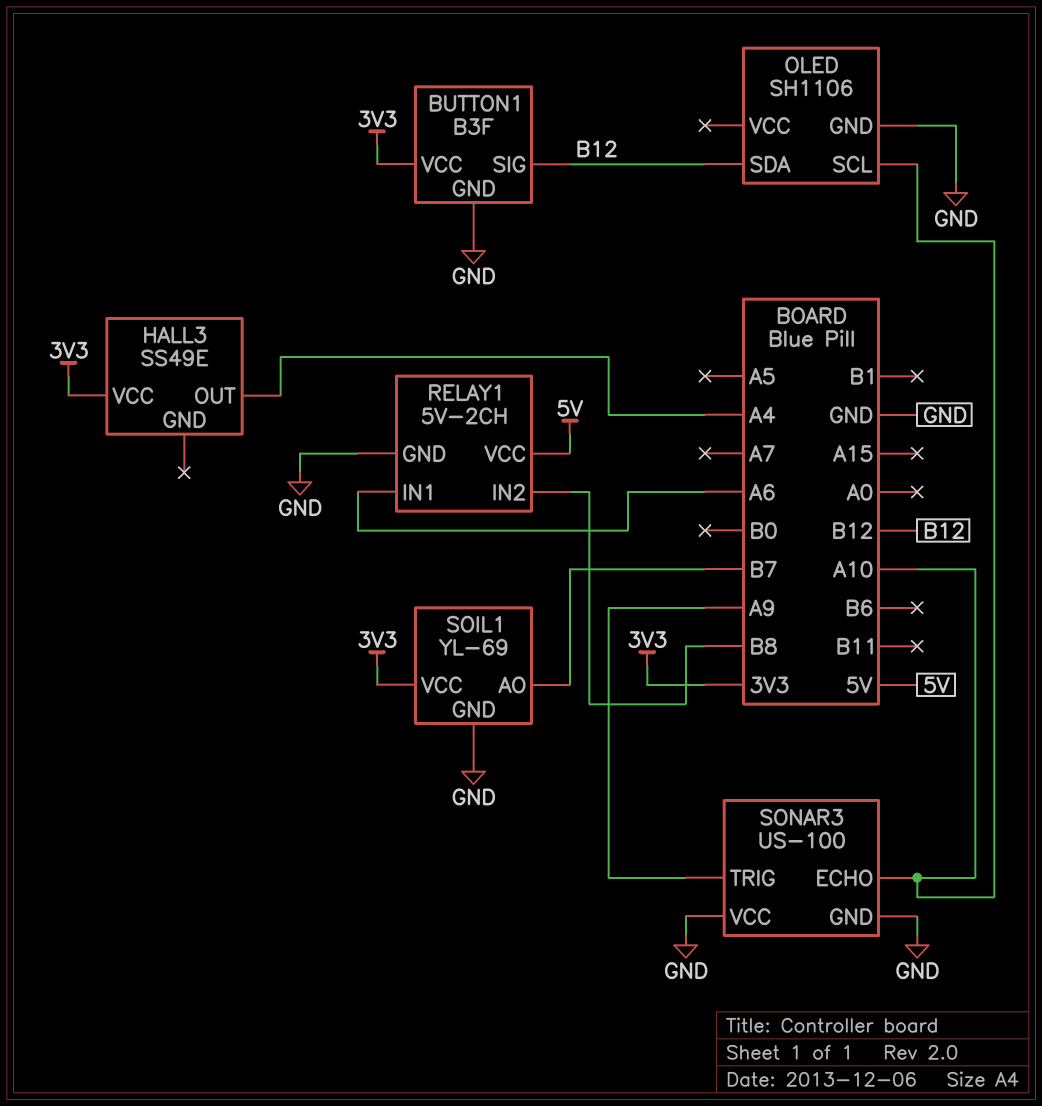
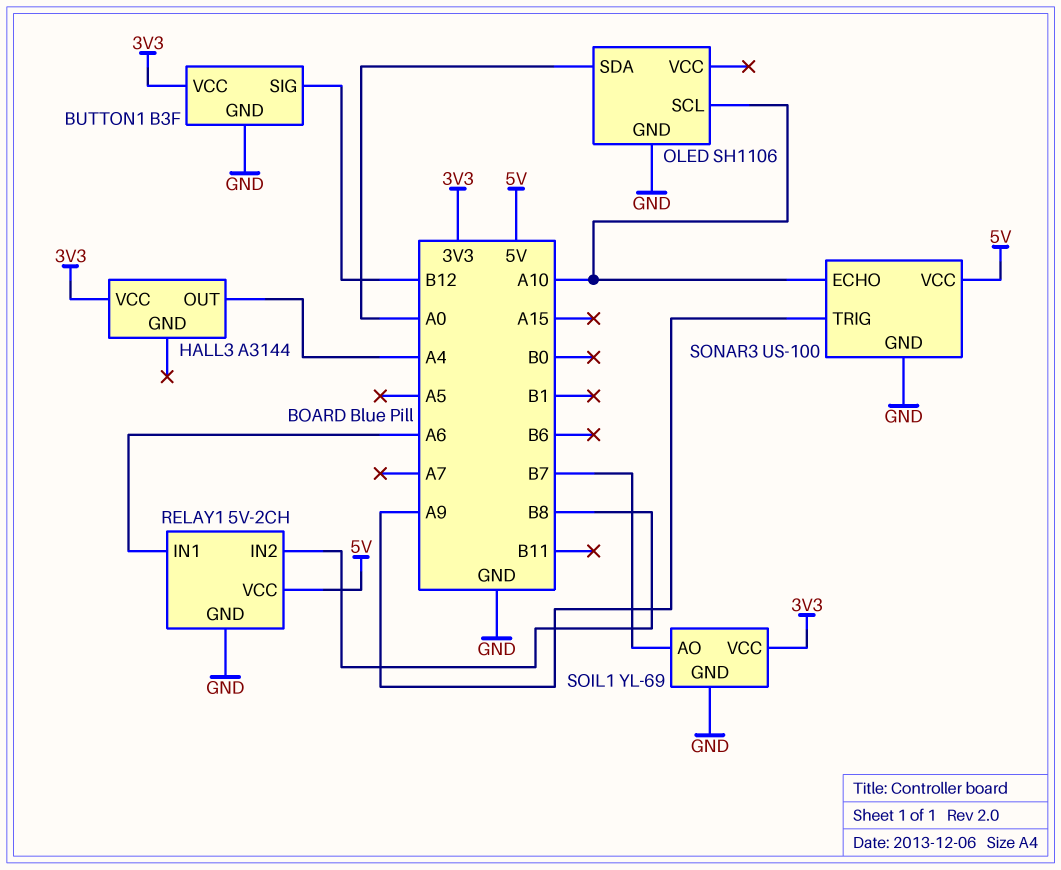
HALL3: SS49E -> A3144
OLED pin SDA: B12 -> A0
SONAR3 pin VCC: GND -> 5V

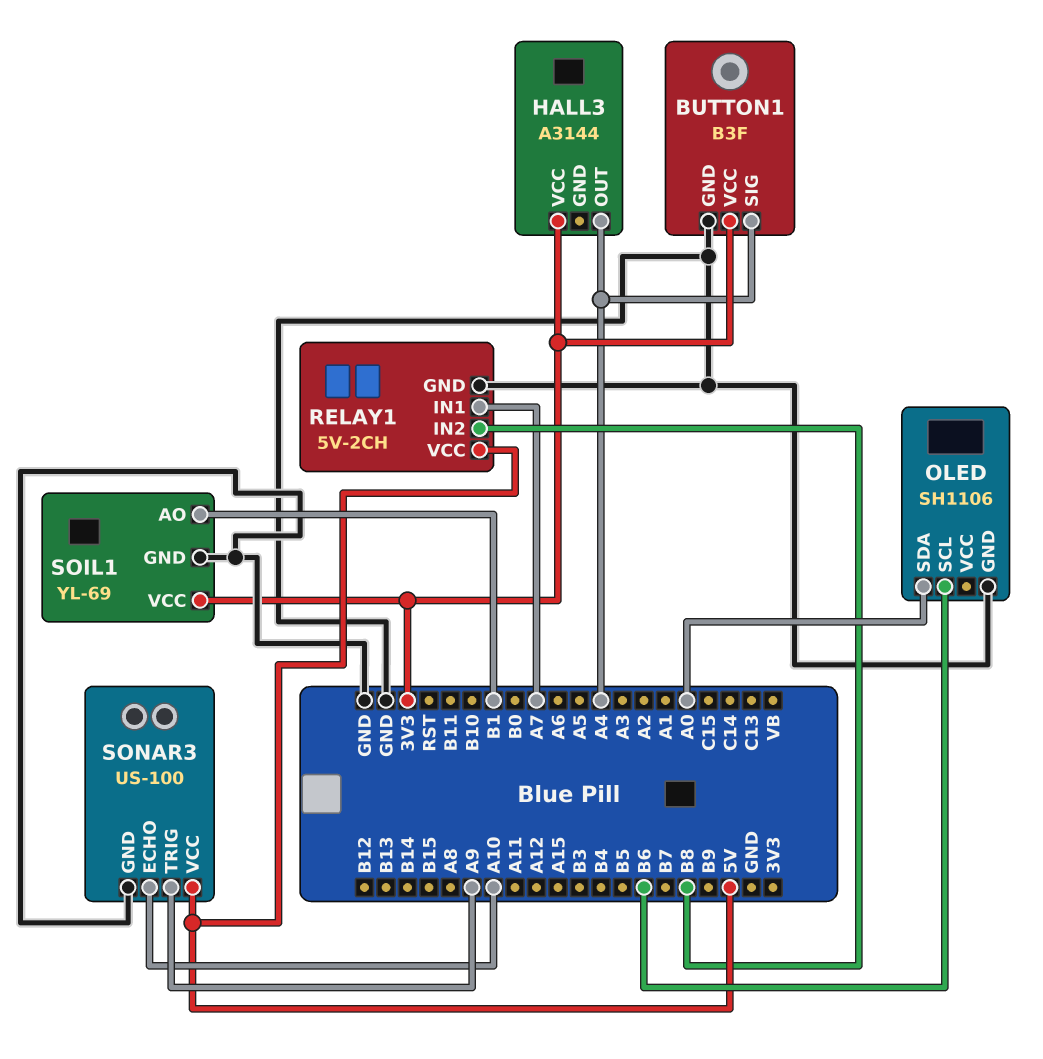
BUTTON1 pin SIG: B12 -> A4
OLED pin SCL: A10 -> B6
RELAY1 pin IN1: A6 -> A7
SOIL1 pin AO: B7 -> B1

